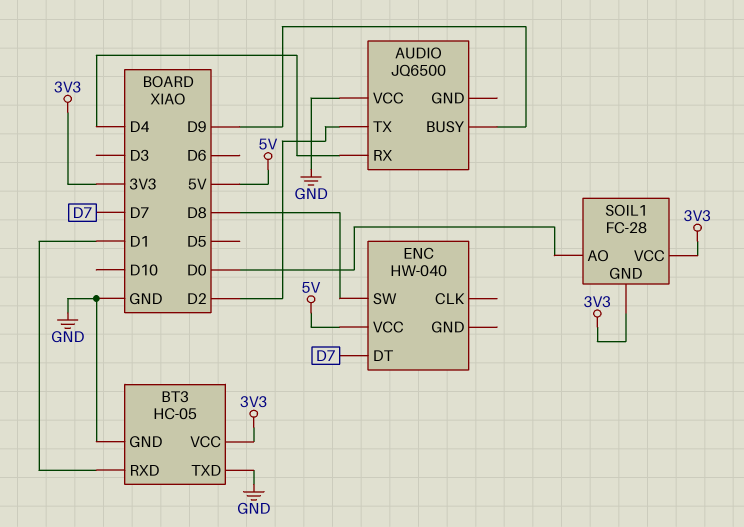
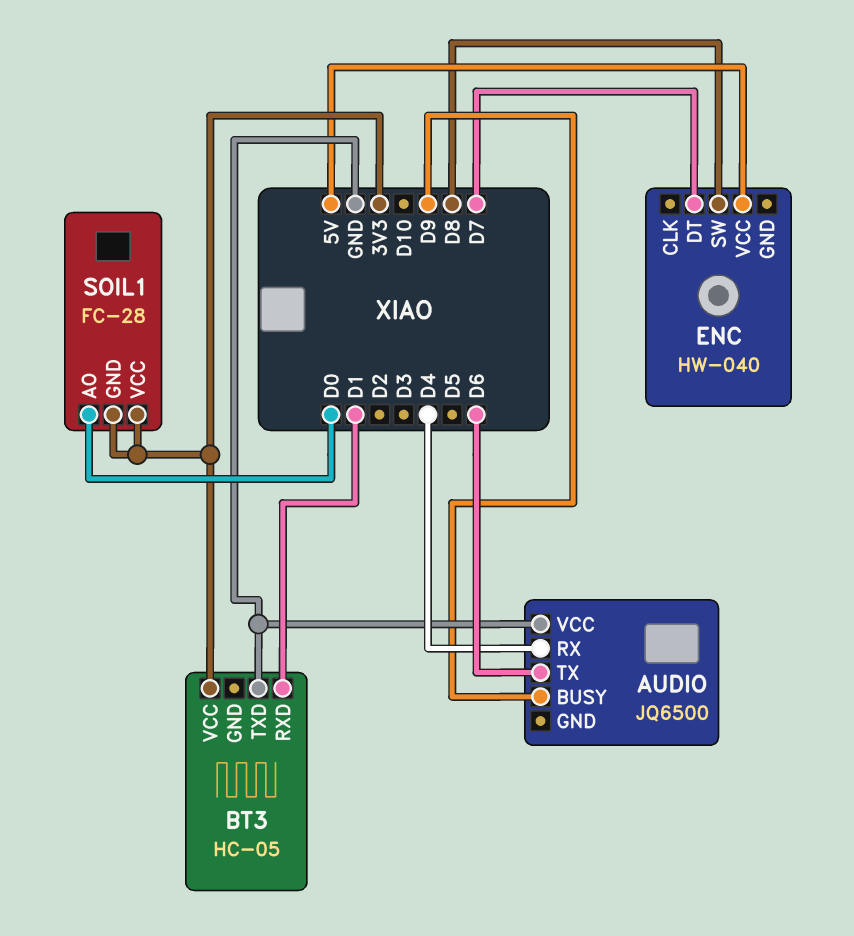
AUDIO pin TX: D2 -> D6
BT3 pin GND: GND -> none

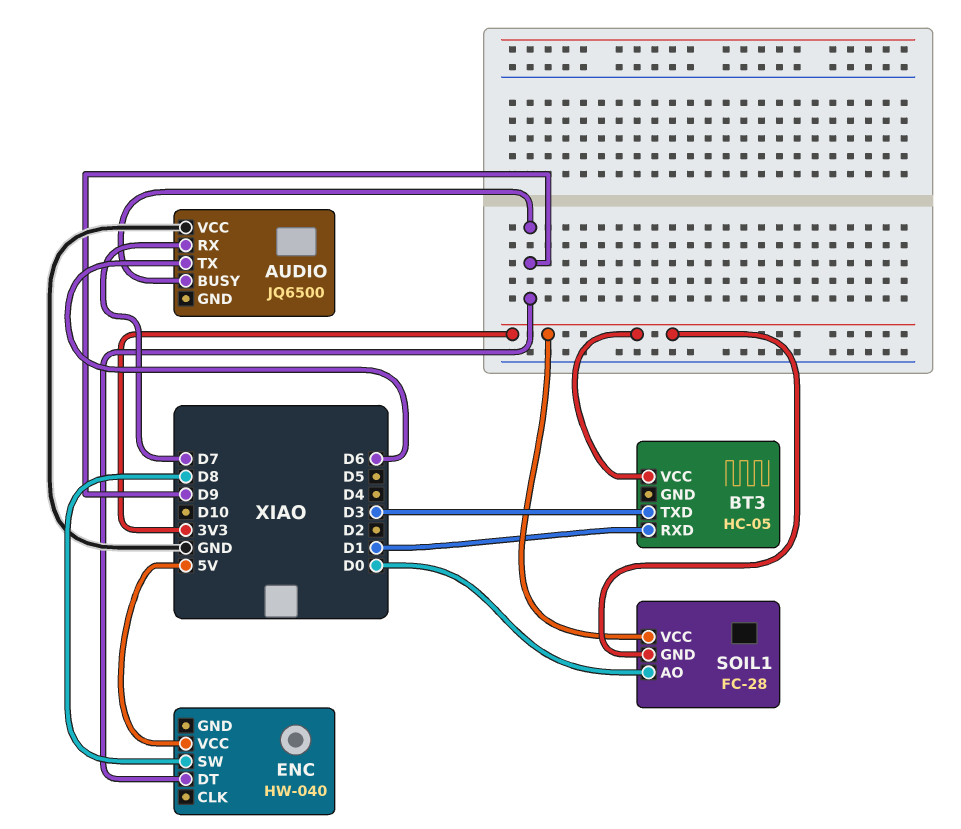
AUDIO pin RX: D4 -> D7
BT3 pin TXD: GND -> D3
ENC pin DT: D7 -> D9

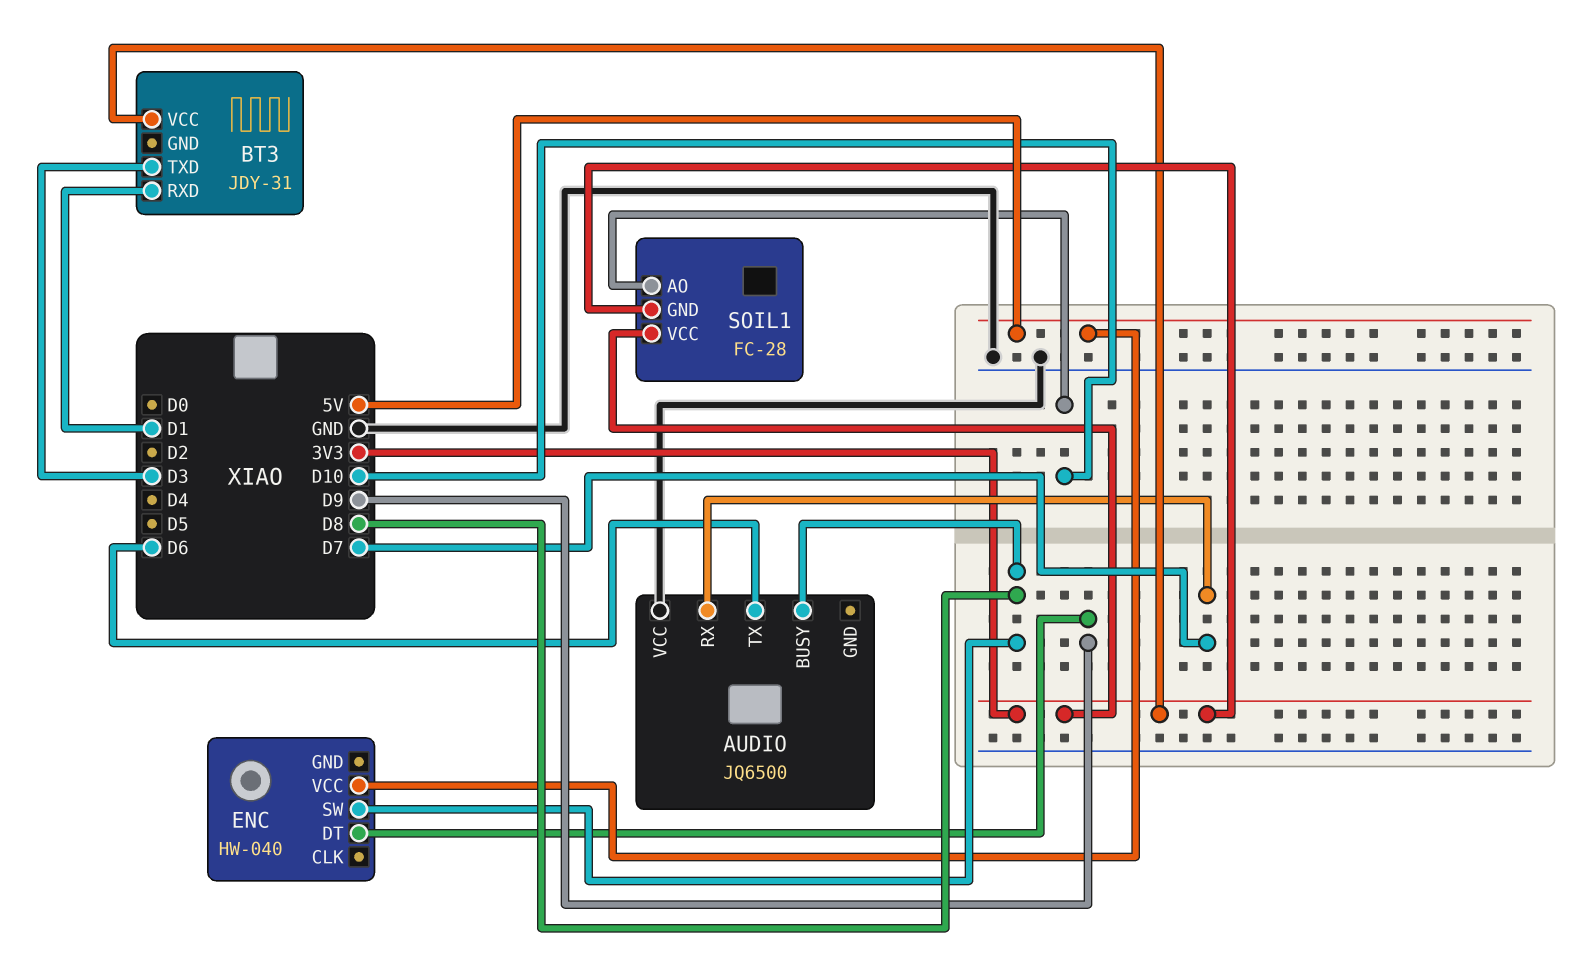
AUDIO pin BUSY: D9 -> D8
BT3: HC-05 -> JDY-31
SOIL1 pin AO: D0 -> D10

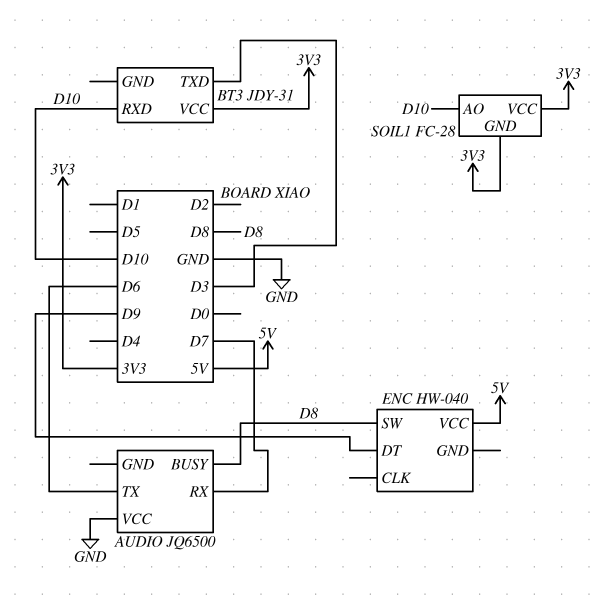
BT3 pin RXD: D1 -> D10

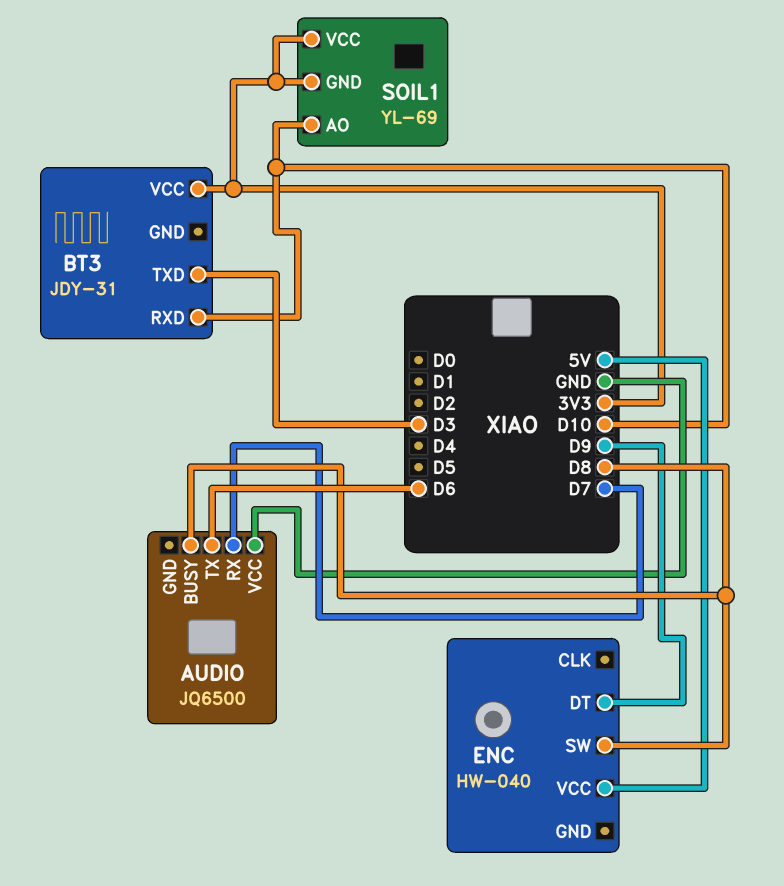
SOIL1: FC-28 -> YL-69

